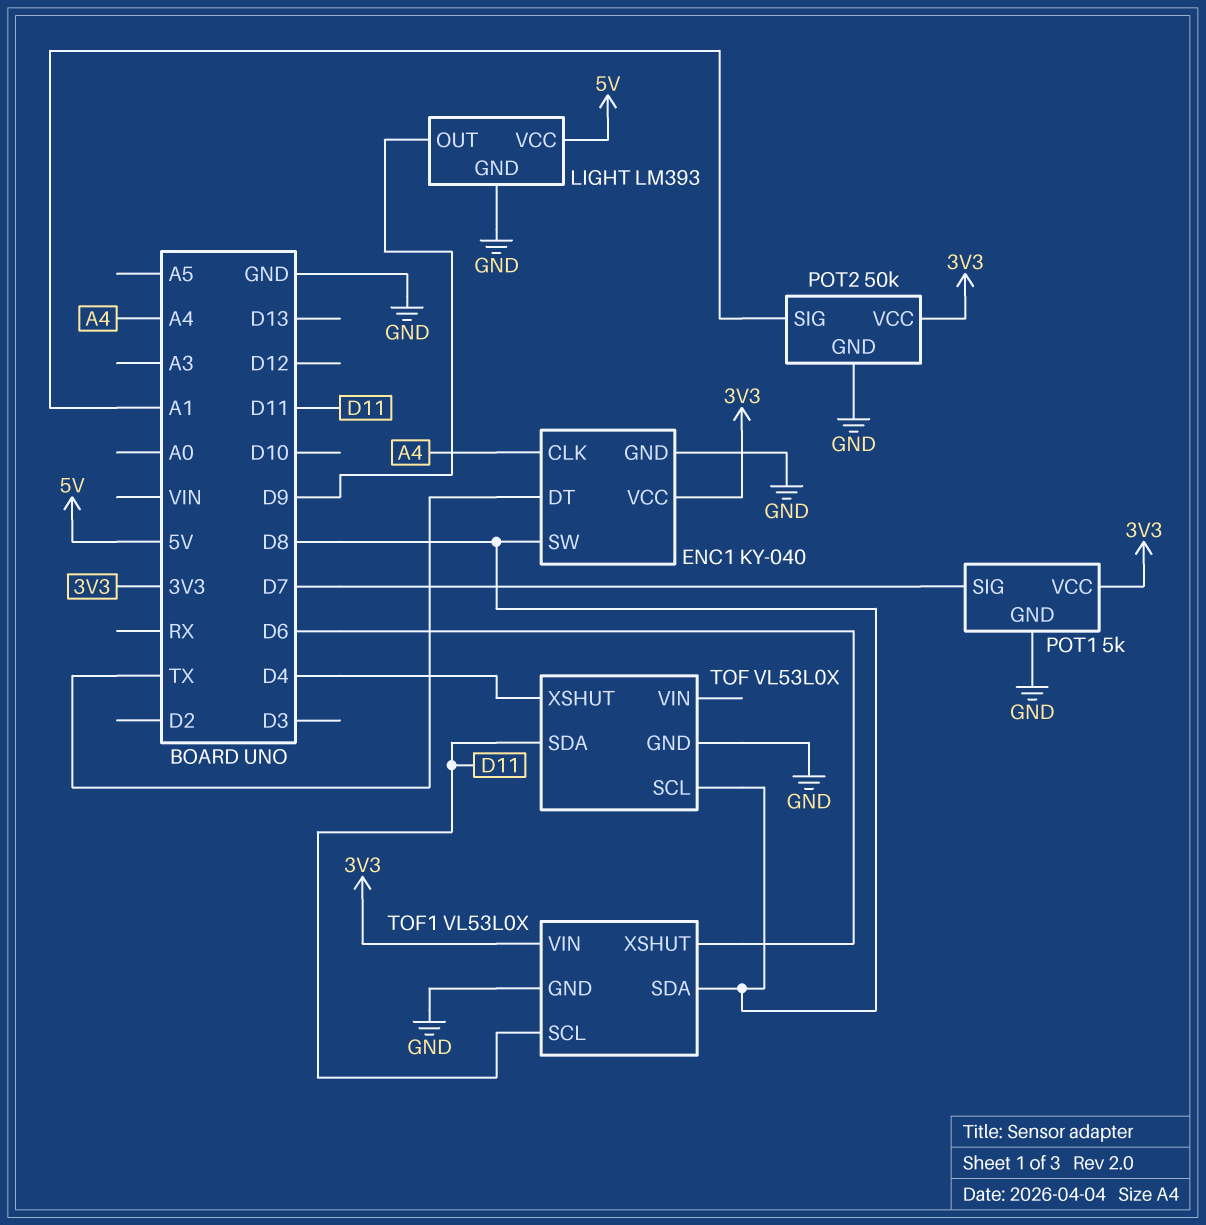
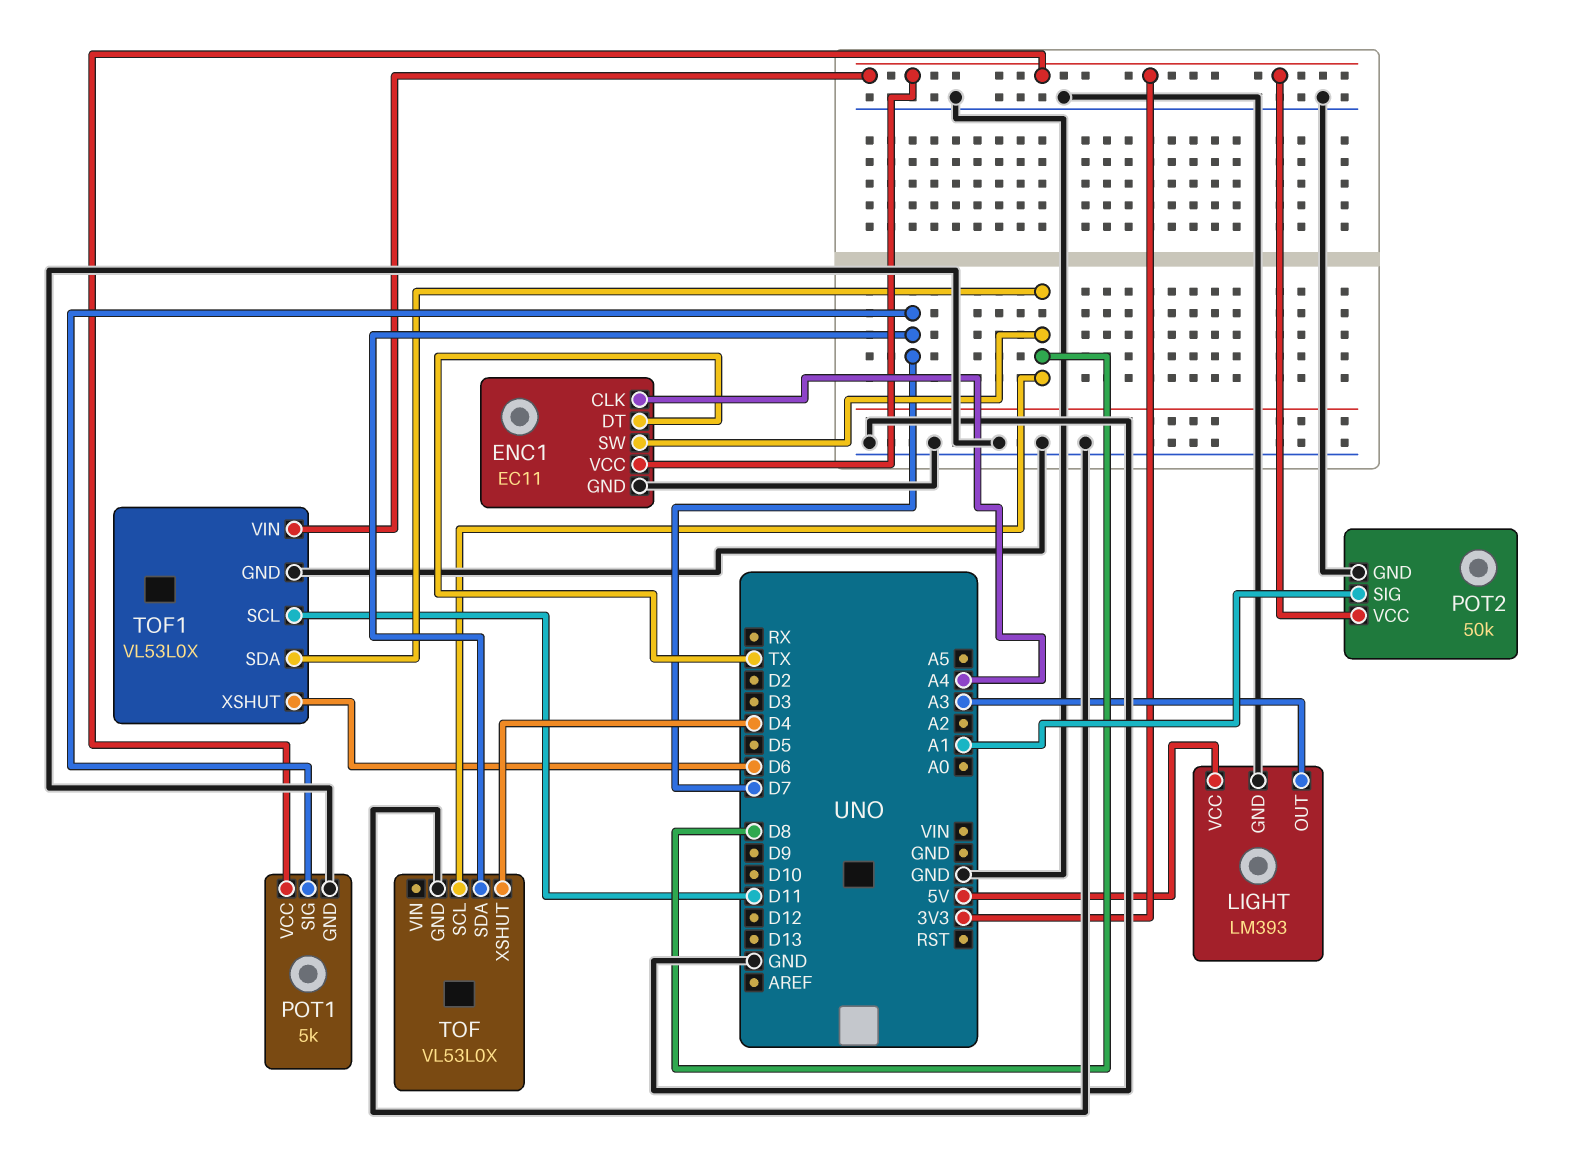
ENC1: KY-040 -> EC11
LIGHT pin OUT: D9 -> A3
TOF pin SDA: D11 -> D7

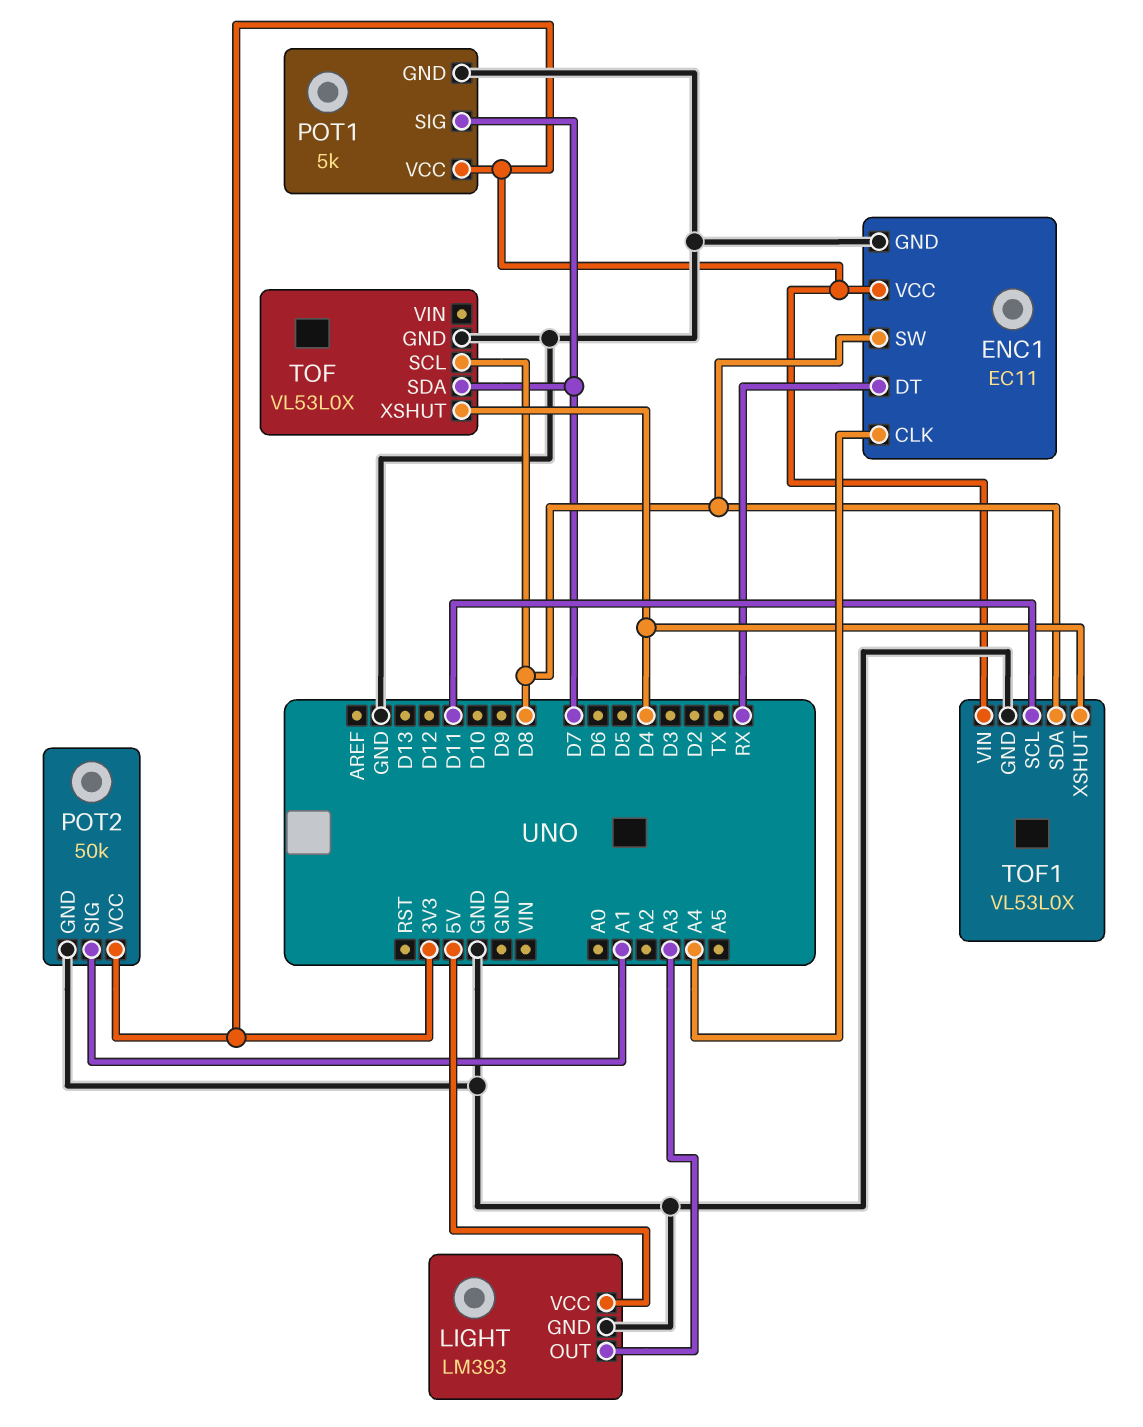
ENC1 pin DT: TX -> RX
TOF1 pin XSHUT: D6 -> D4

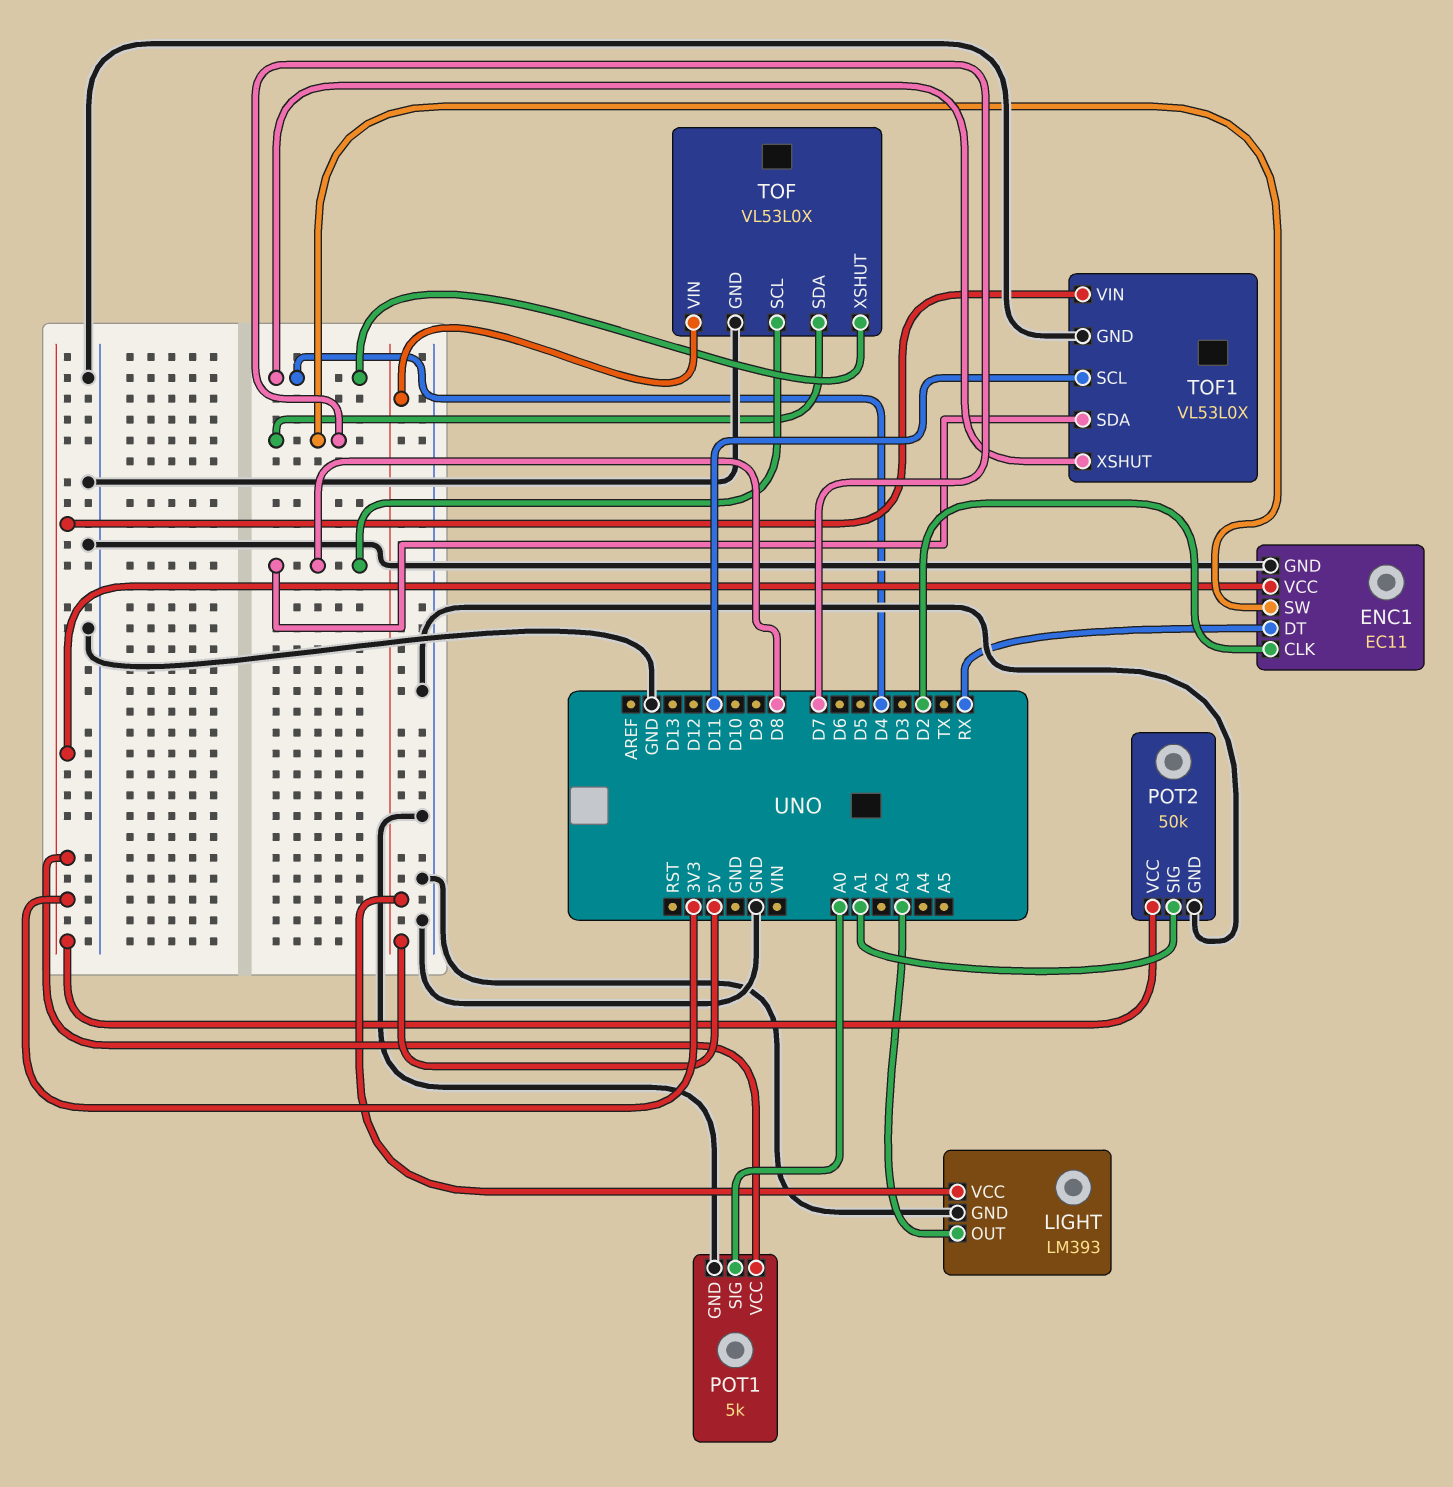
ENC1 pin CLK: A4 -> D2
ENC1 pin SW: D8 -> D7
POT1 pin SIG: D7 -> A0
TOF pin VIN: none -> 5V

